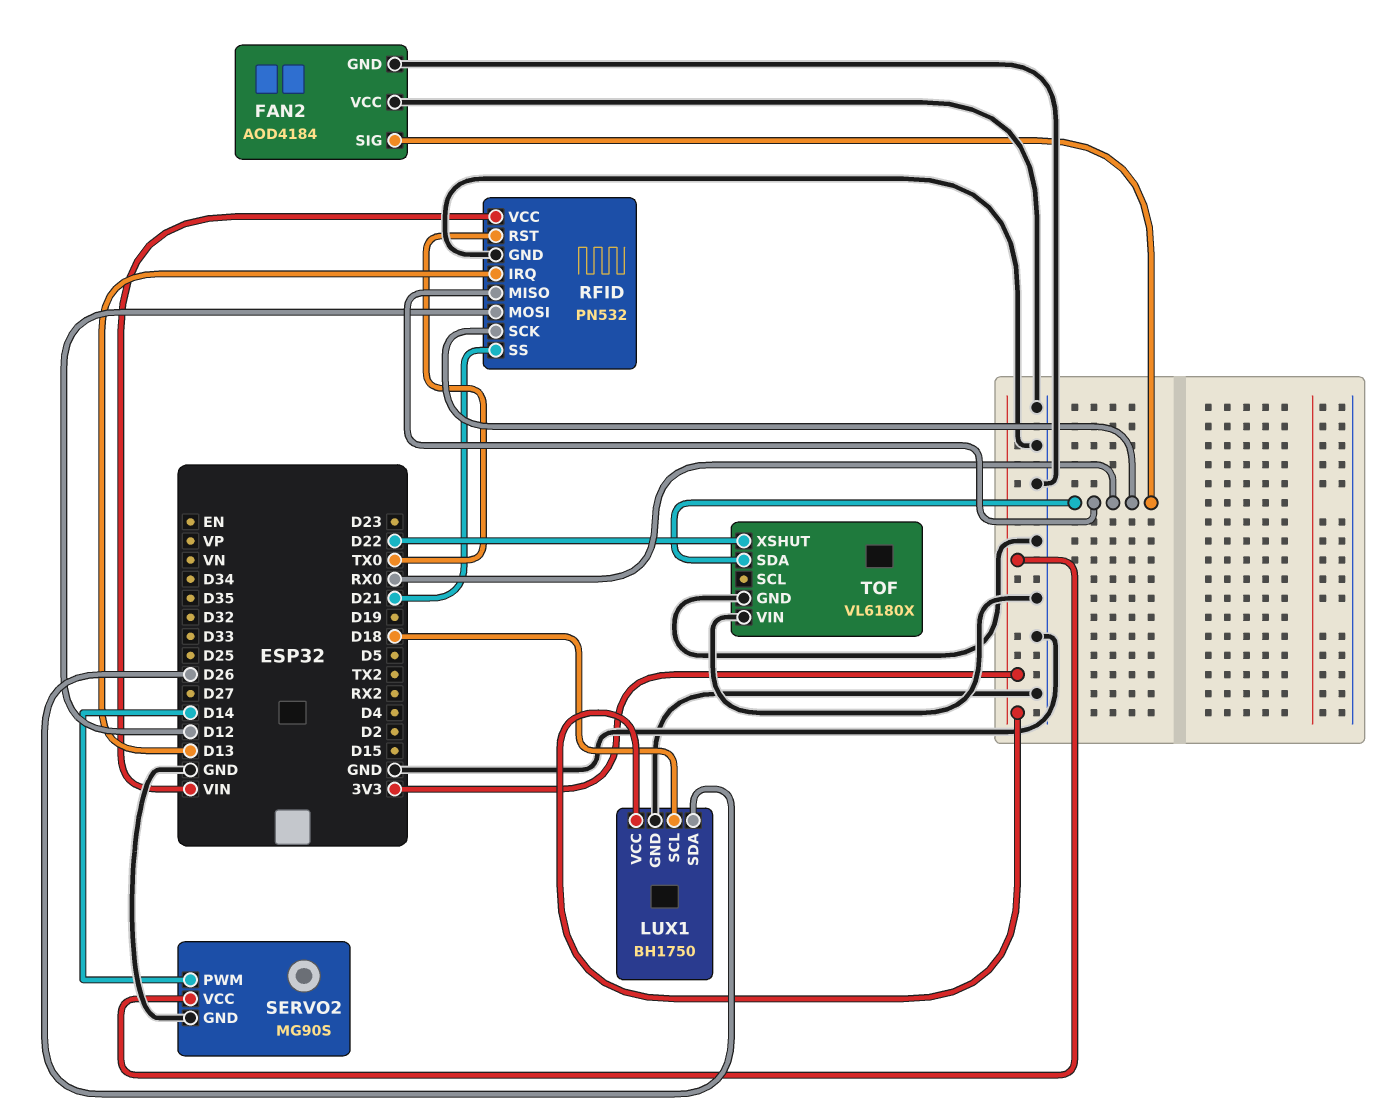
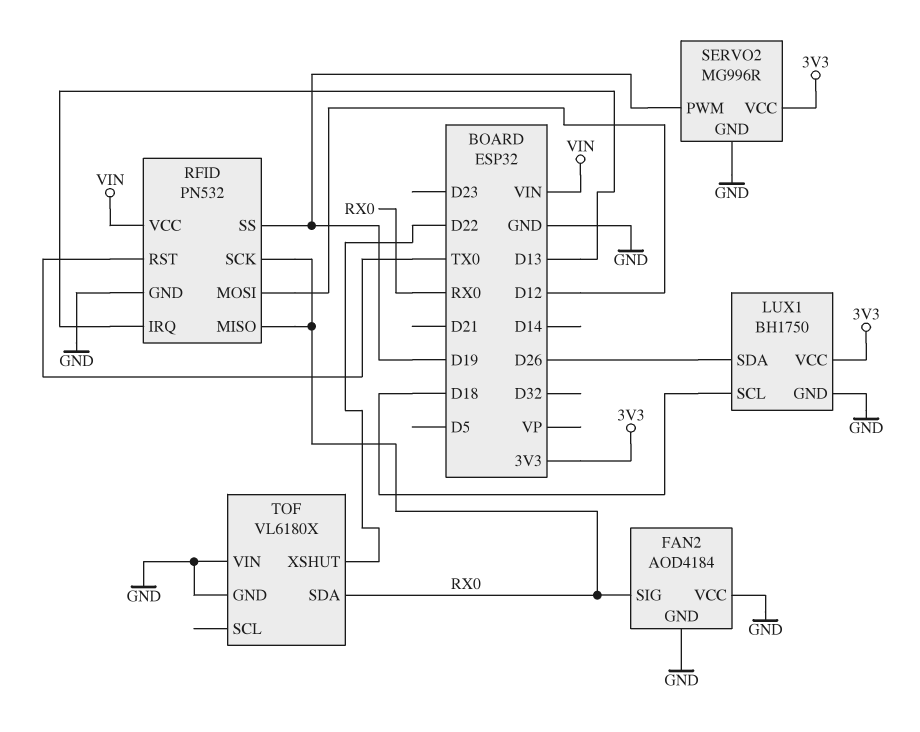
RFID pin SS: D21 -> D19
SERVO2: MG90S -> MG996R
SERVO2 pin PWM: D14 -> D19

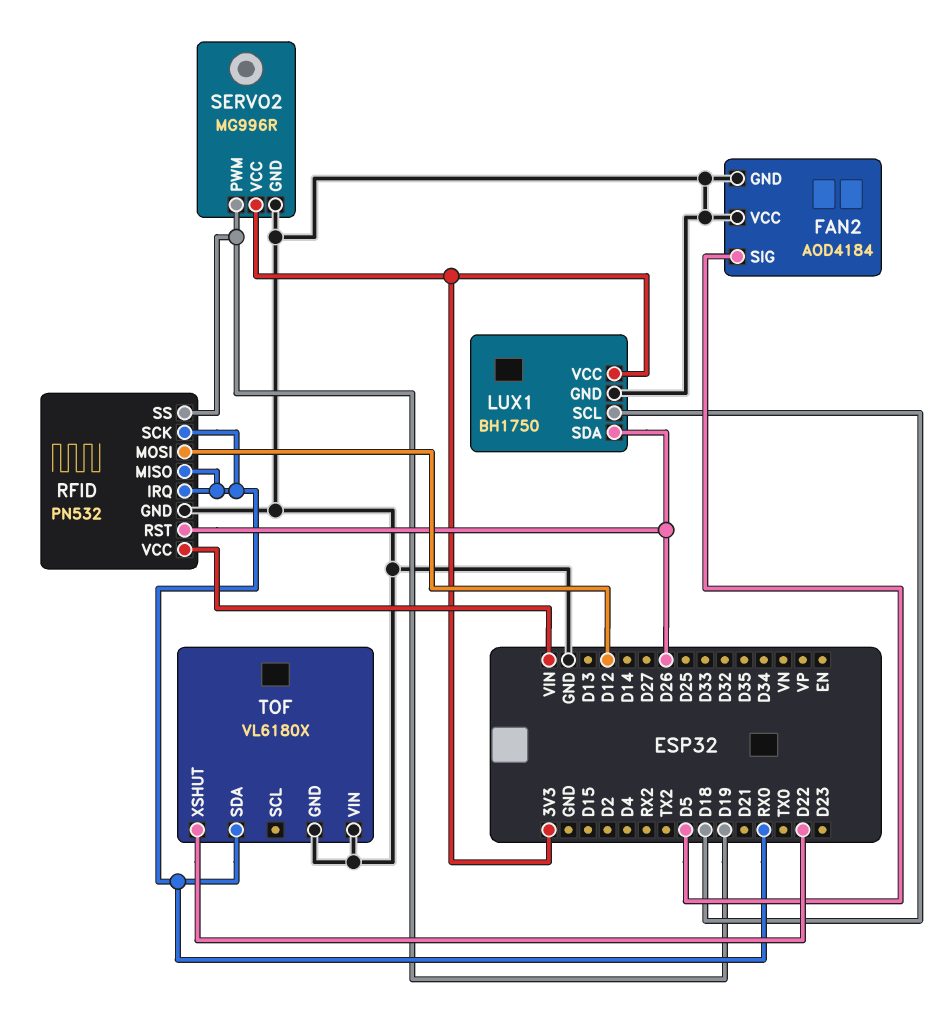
FAN2 pin SIG: RX0 -> D5
RFID pin IRQ: D13 -> RX0
RFID pin RST: TX0 -> D26

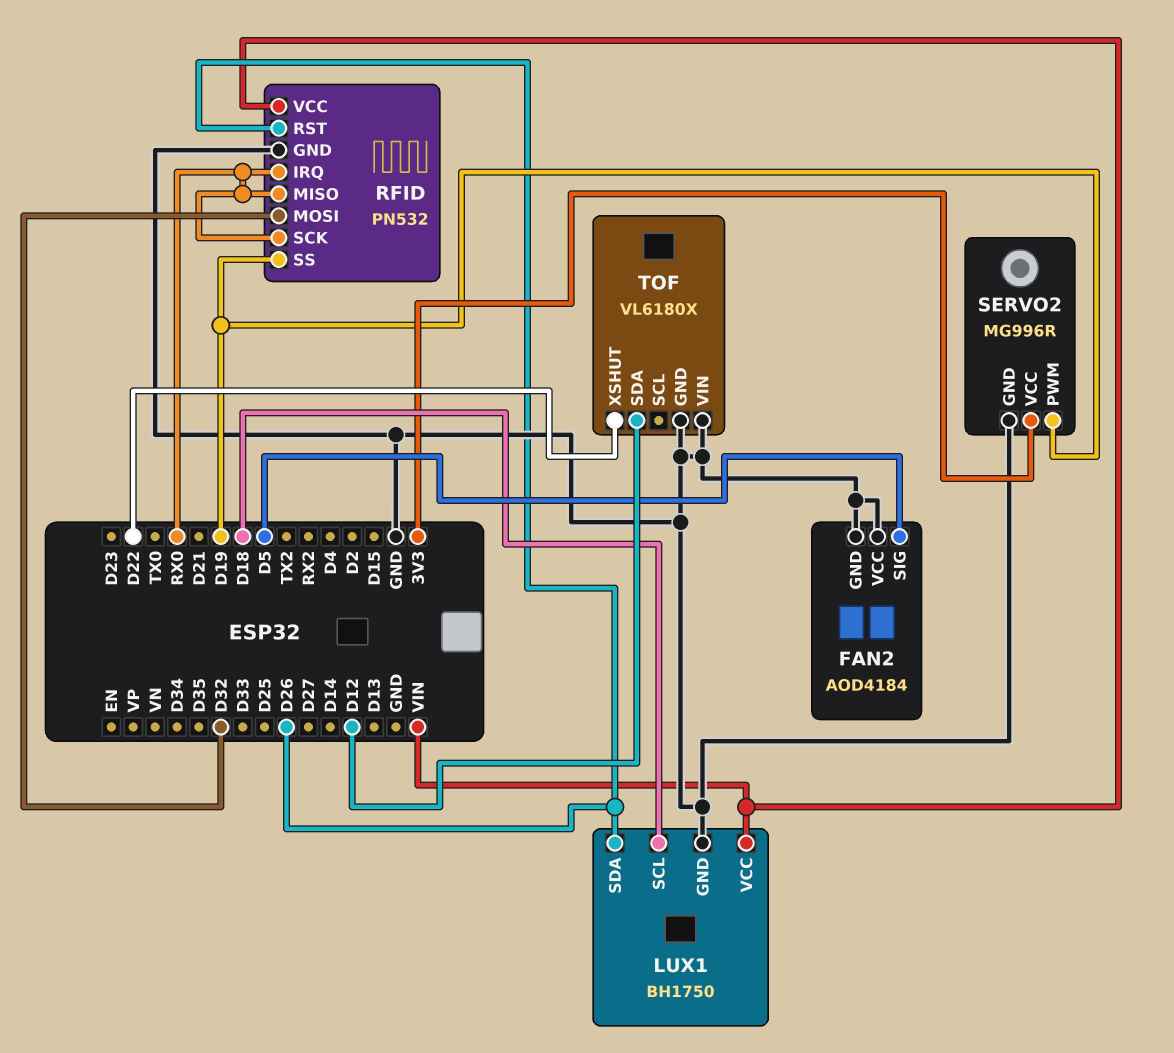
LUX1 pin VCC: 3V3 -> VIN
RFID pin MOSI: D12 -> D32
TOF pin SDA: RX0 -> D12

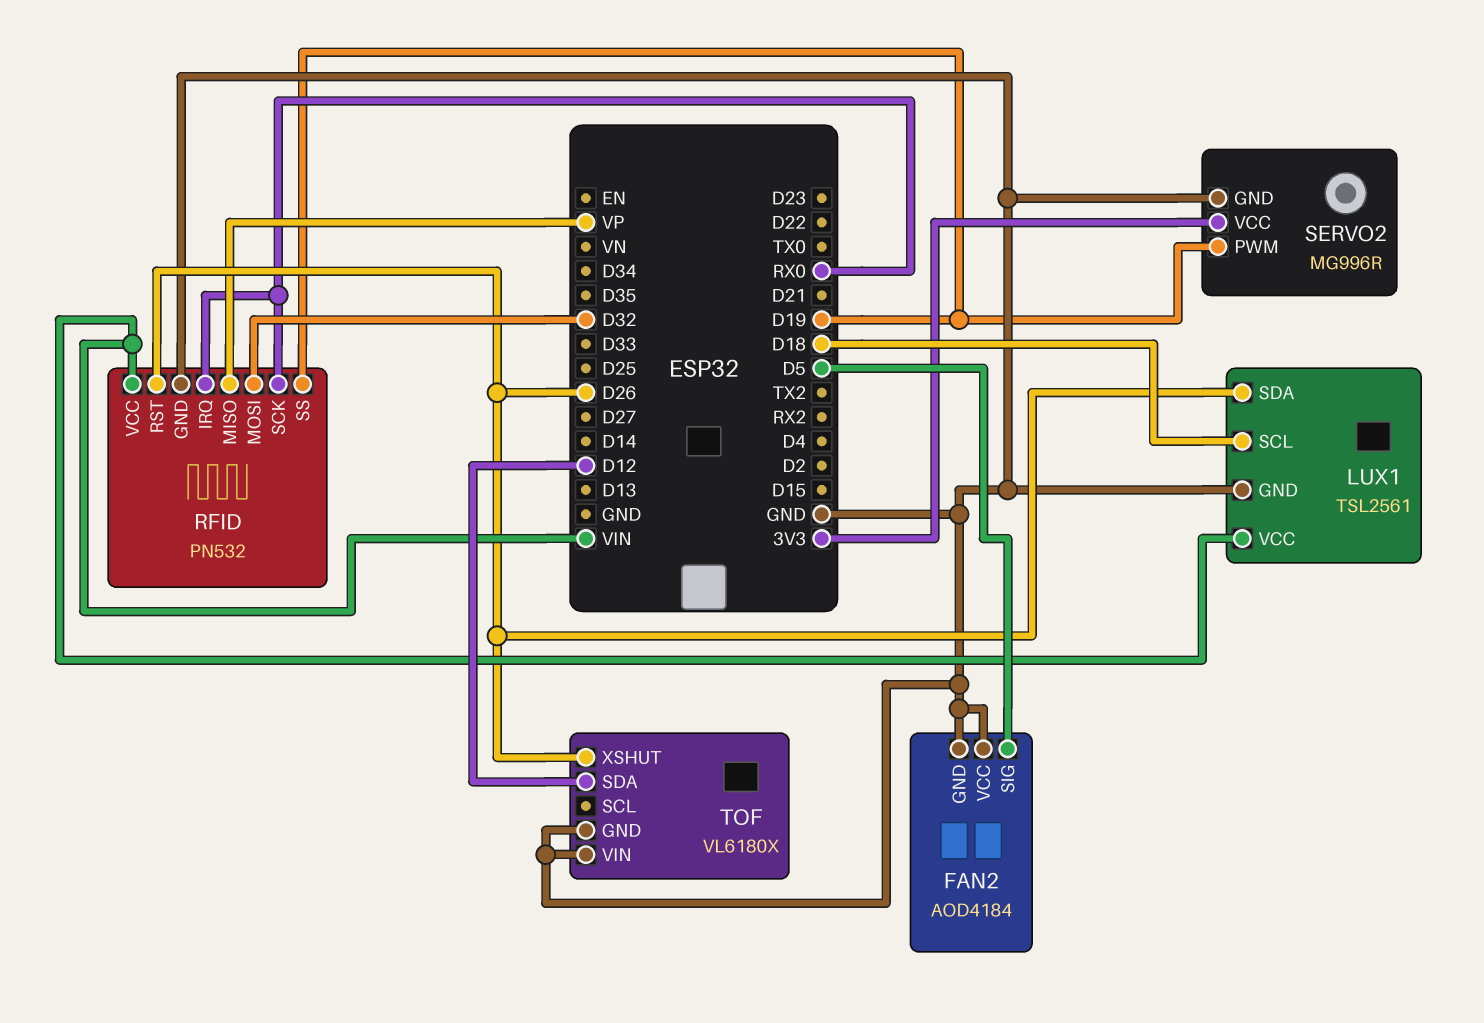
LUX1: BH1750 -> TSL2561
RFID pin MISO: RX0 -> VP
TOF pin XSHUT: D22 -> D26

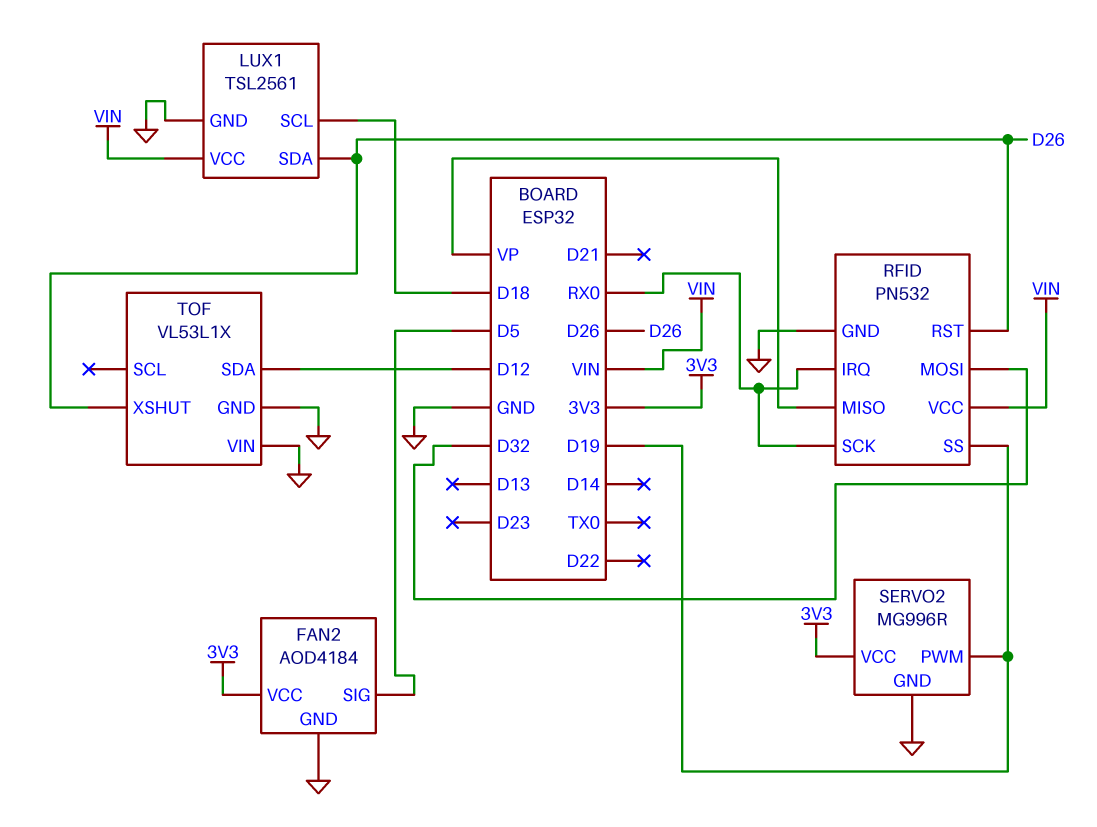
FAN2 pin VCC: GND -> 3V3
TOF: VL6180X -> VL53L1X

